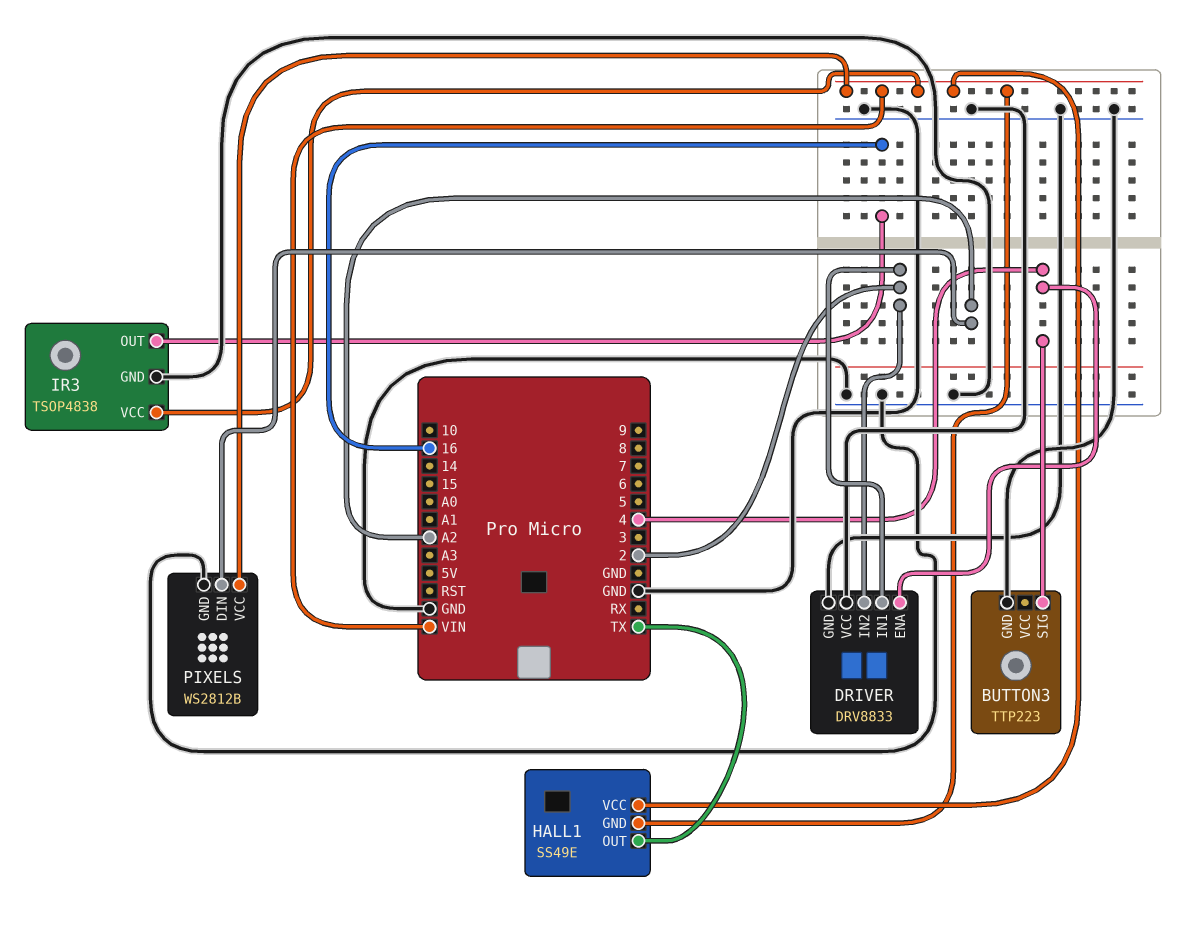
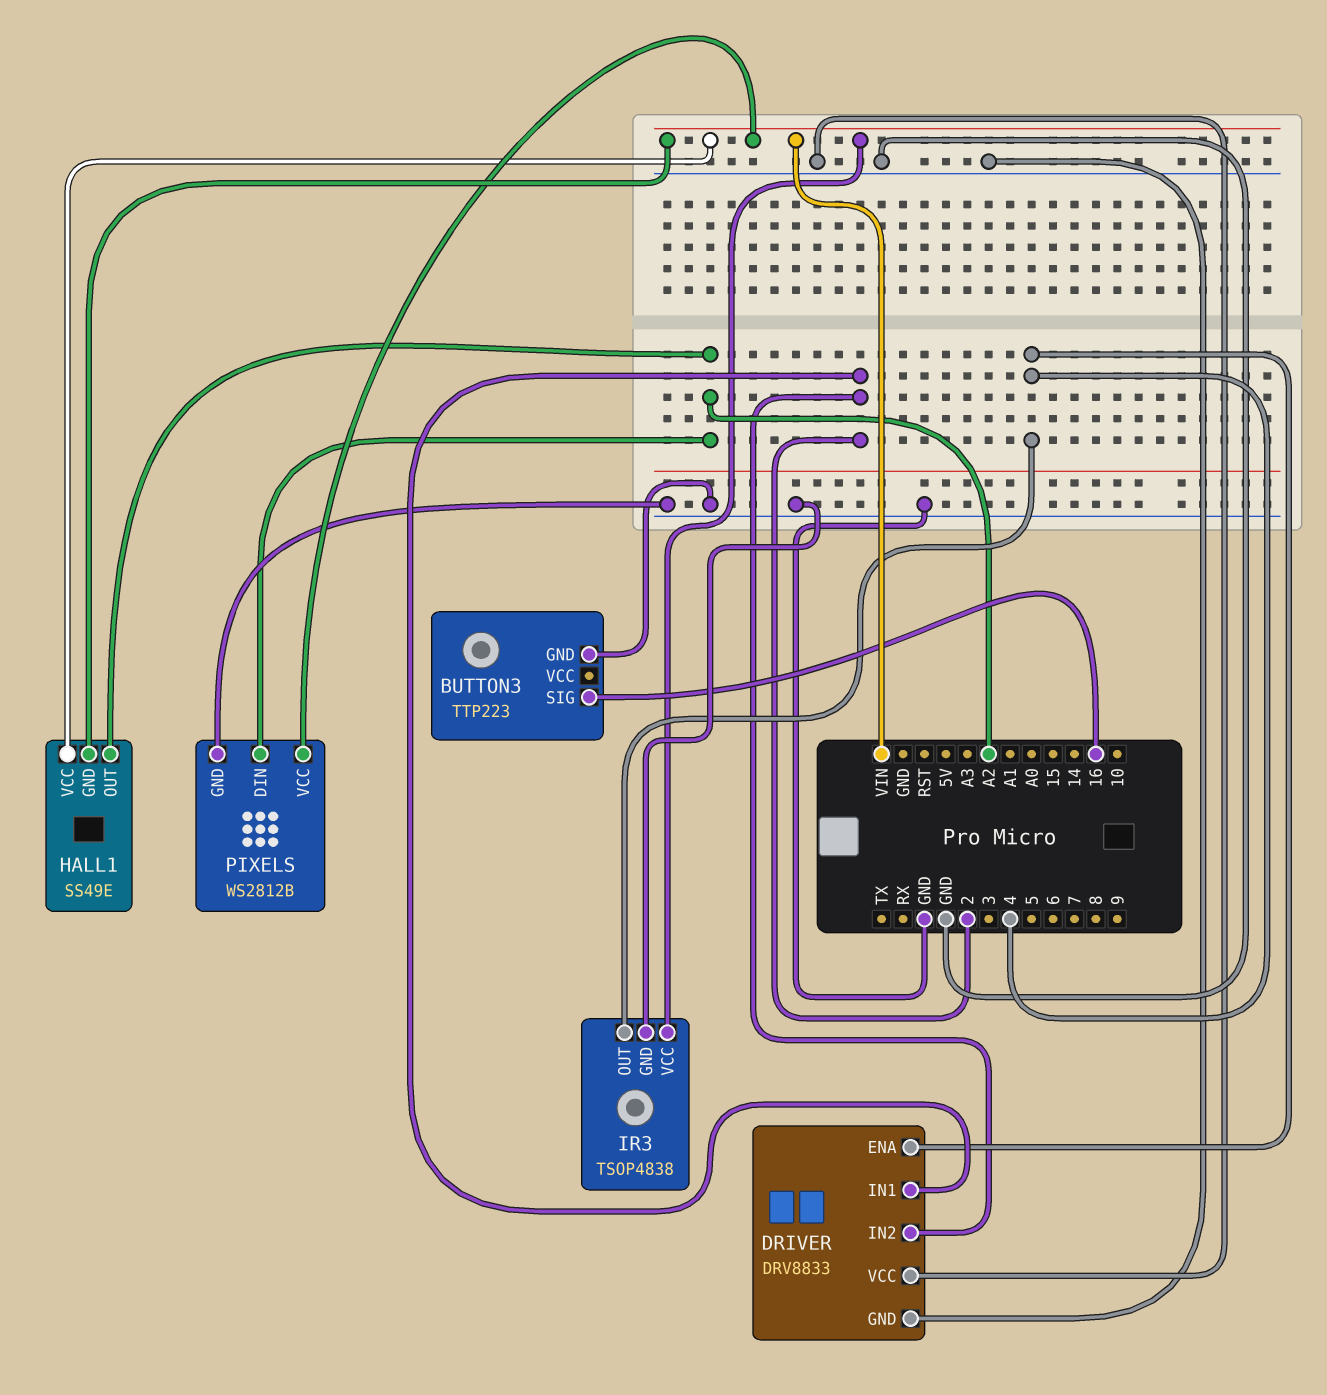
BUTTON3 pin SIG: 4 -> 16
HALL1 pin OUT: TX -> A2
IR3 pin OUT: 16 -> 4

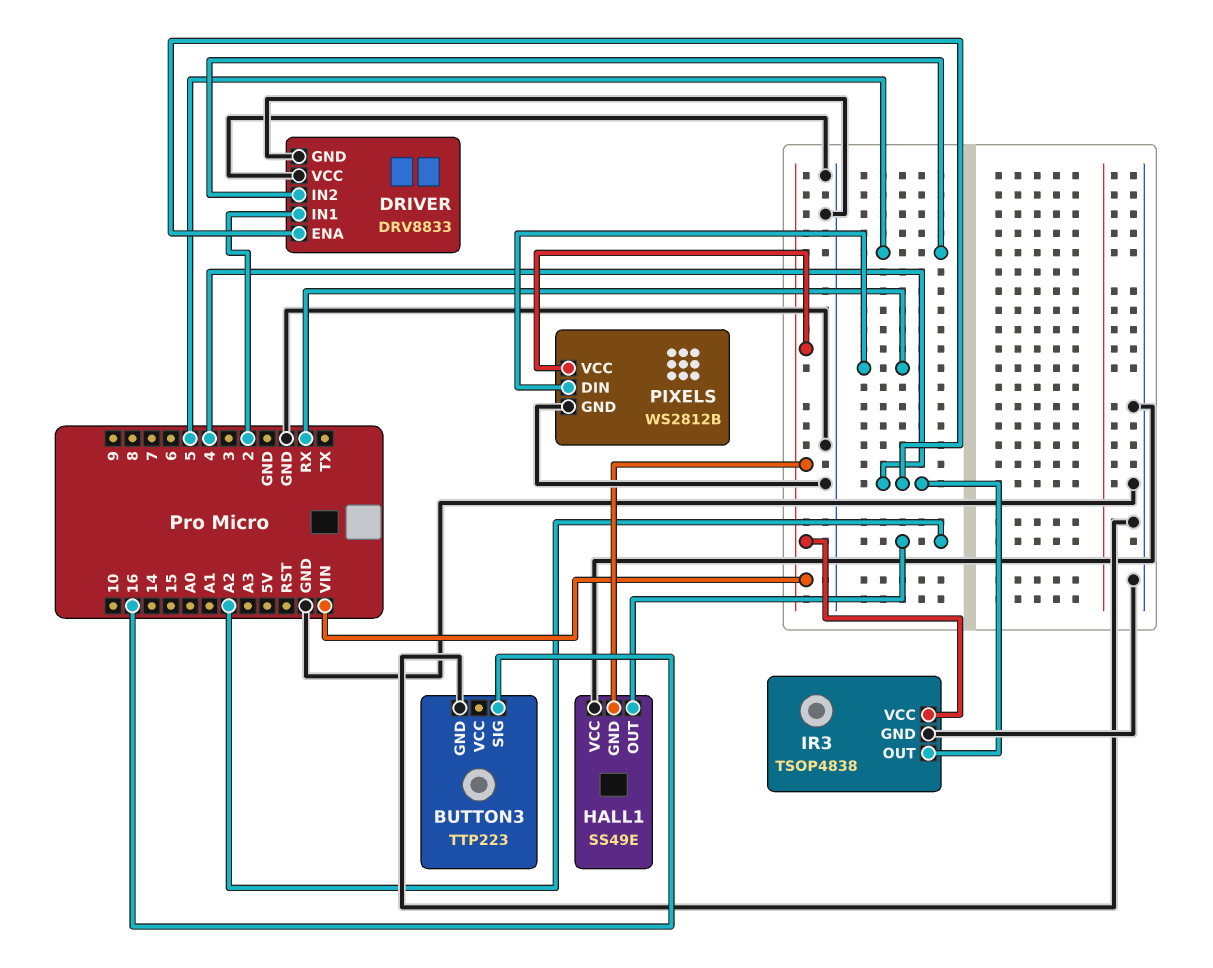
DRIVER pin IN2: 2 -> 5
HALL1 pin VCC: VIN -> GND
PIXELS pin DIN: A2 -> RX

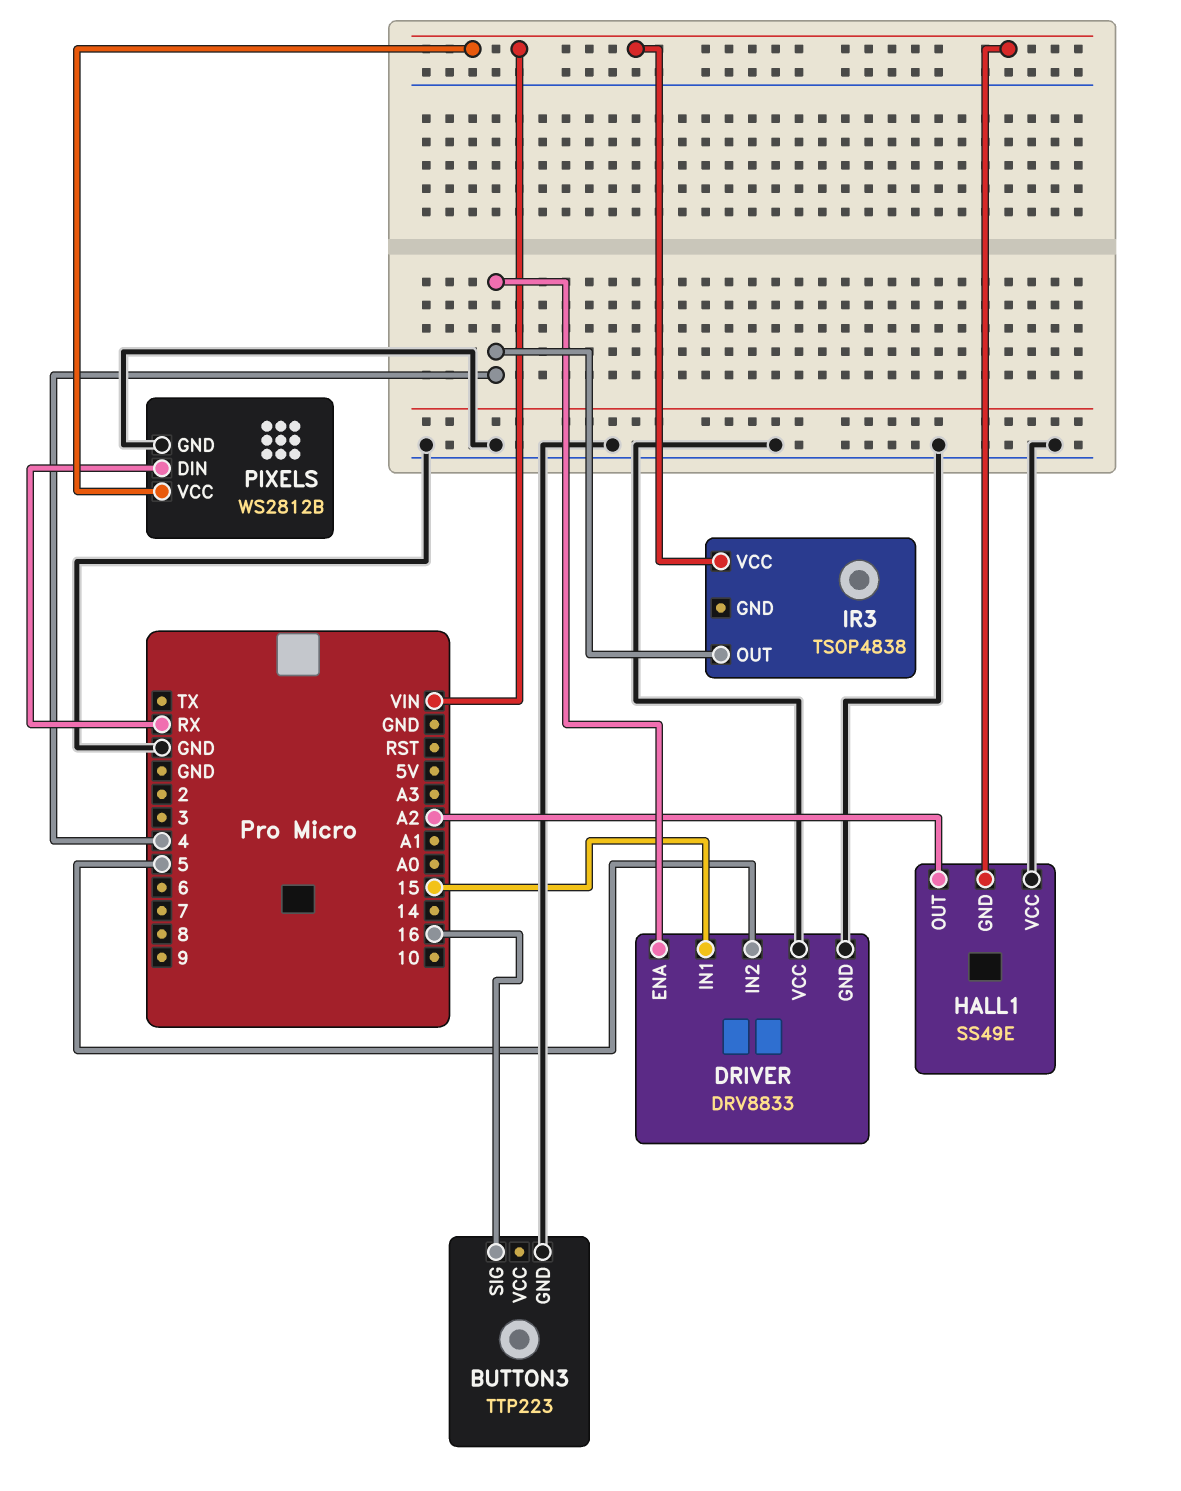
DRIVER pin IN1: 2 -> 15
IR3 pin GND: GND -> none

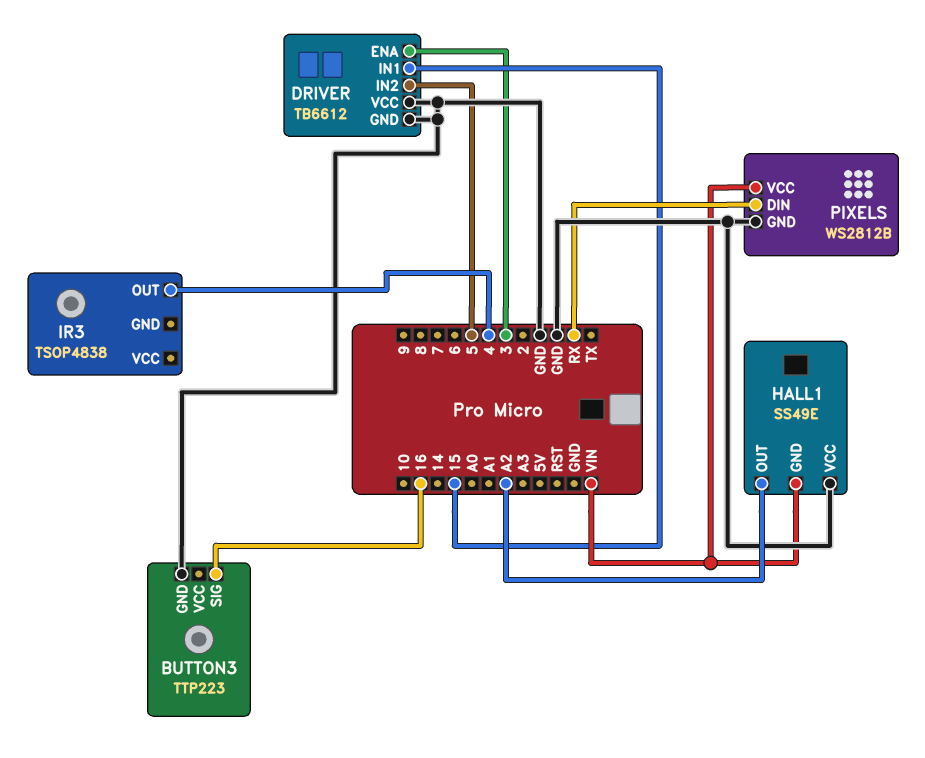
DRIVER: DRV8833 -> TB6612
DRIVER pin ENA: 4 -> 3
IR3 pin VCC: VIN -> none

